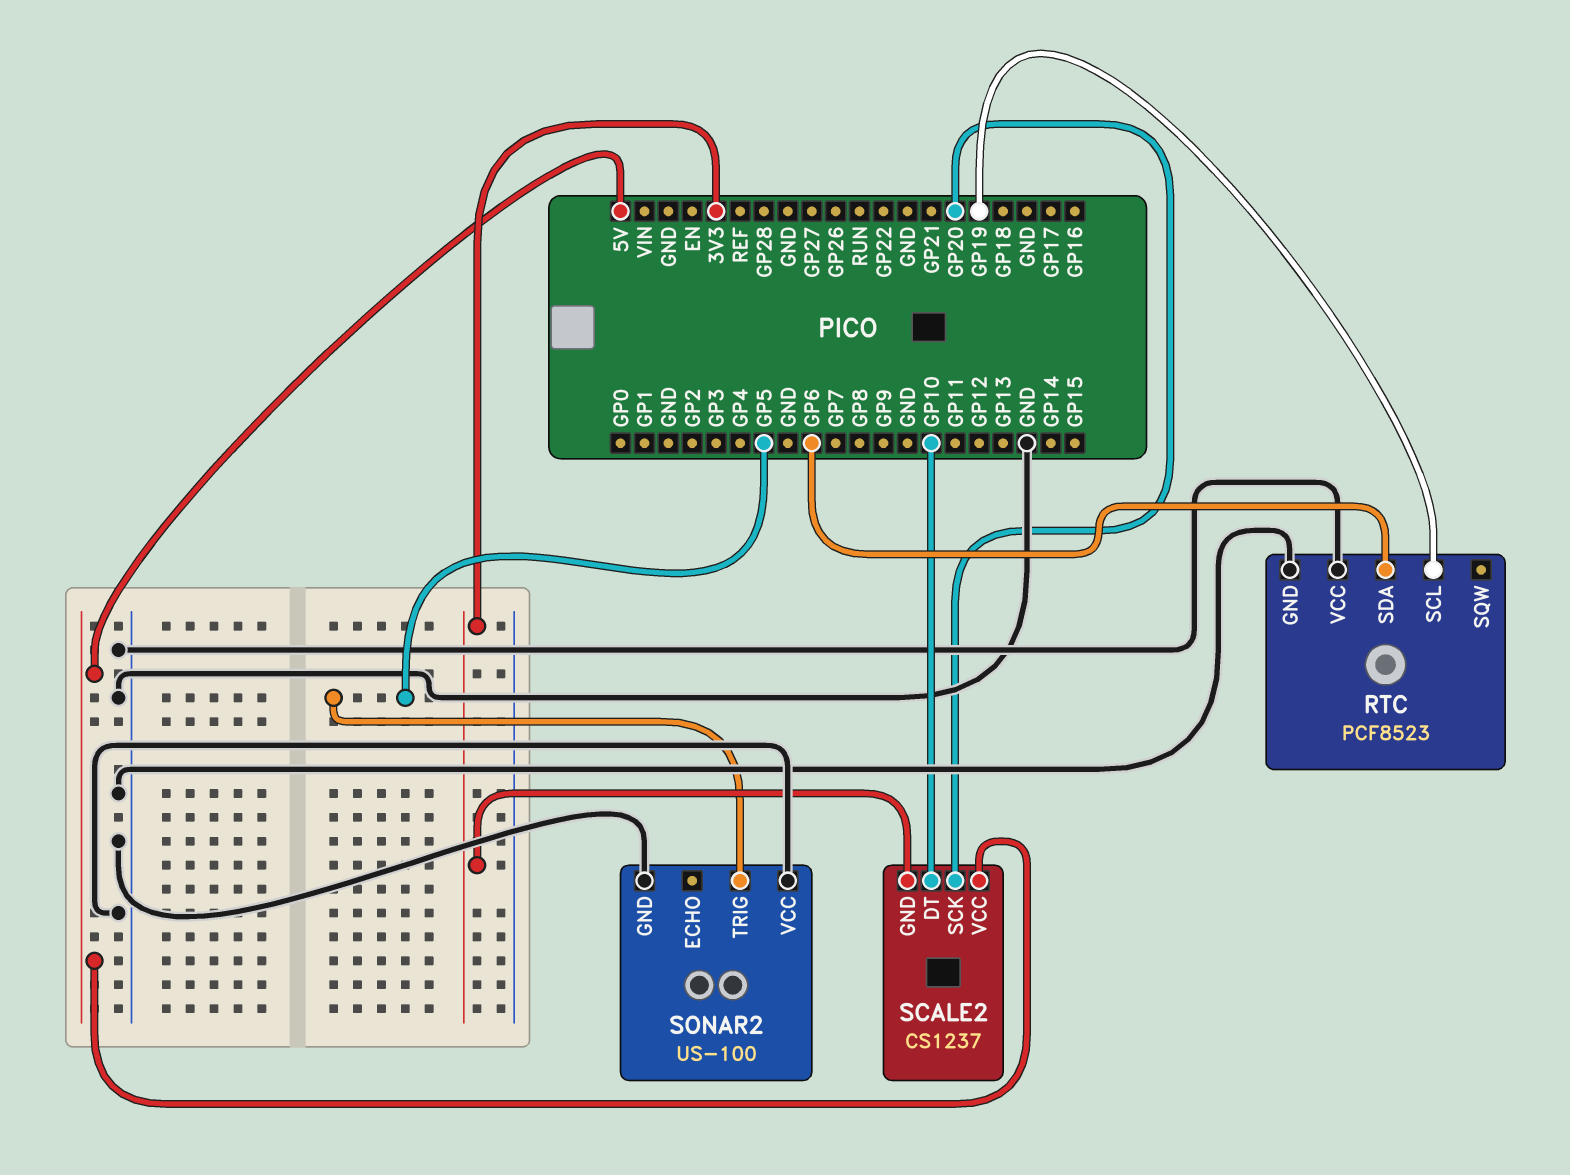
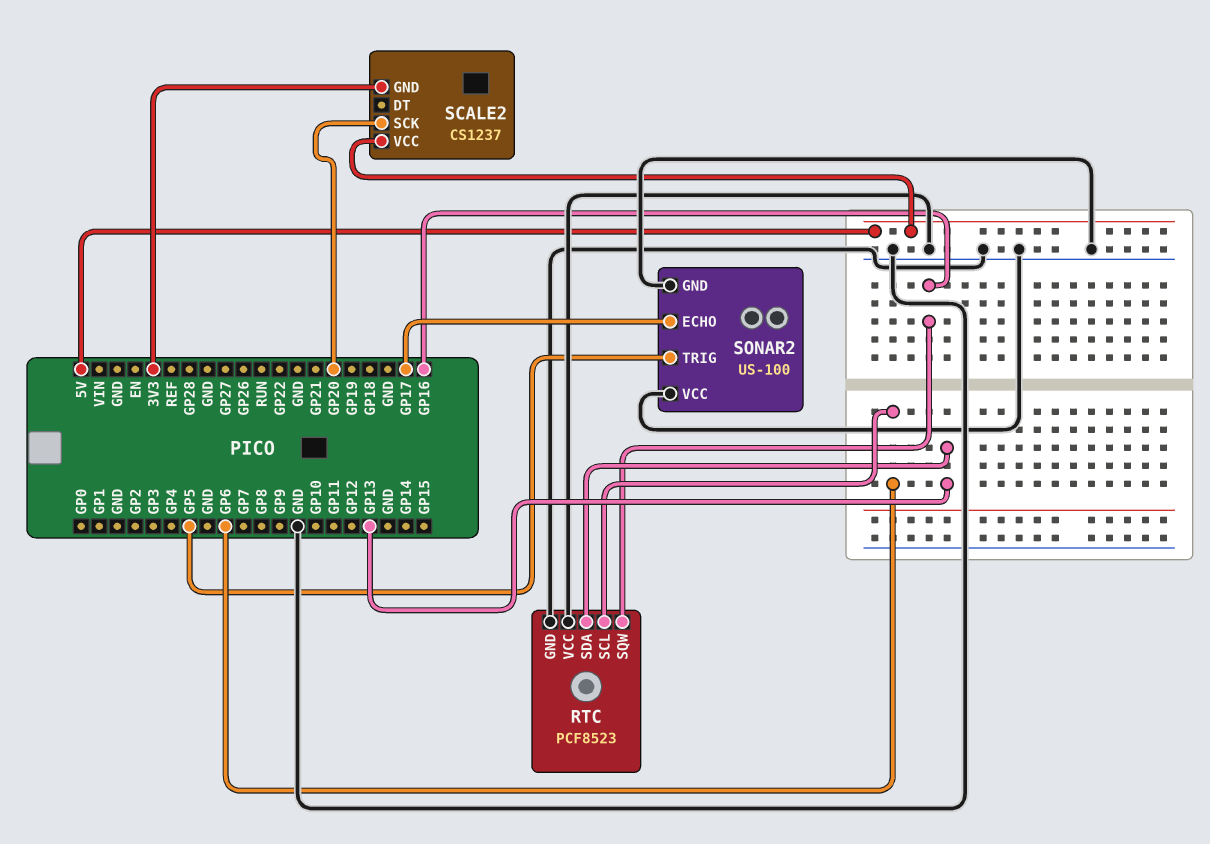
RTC pin SCL: GP19 -> GP6
RTC pin SDA: GP6 -> GP13
RTC pin SQW: none -> GP16
SCALE2 pin DT: GP10 -> none
SONAR2 pin ECHO: none -> GP17

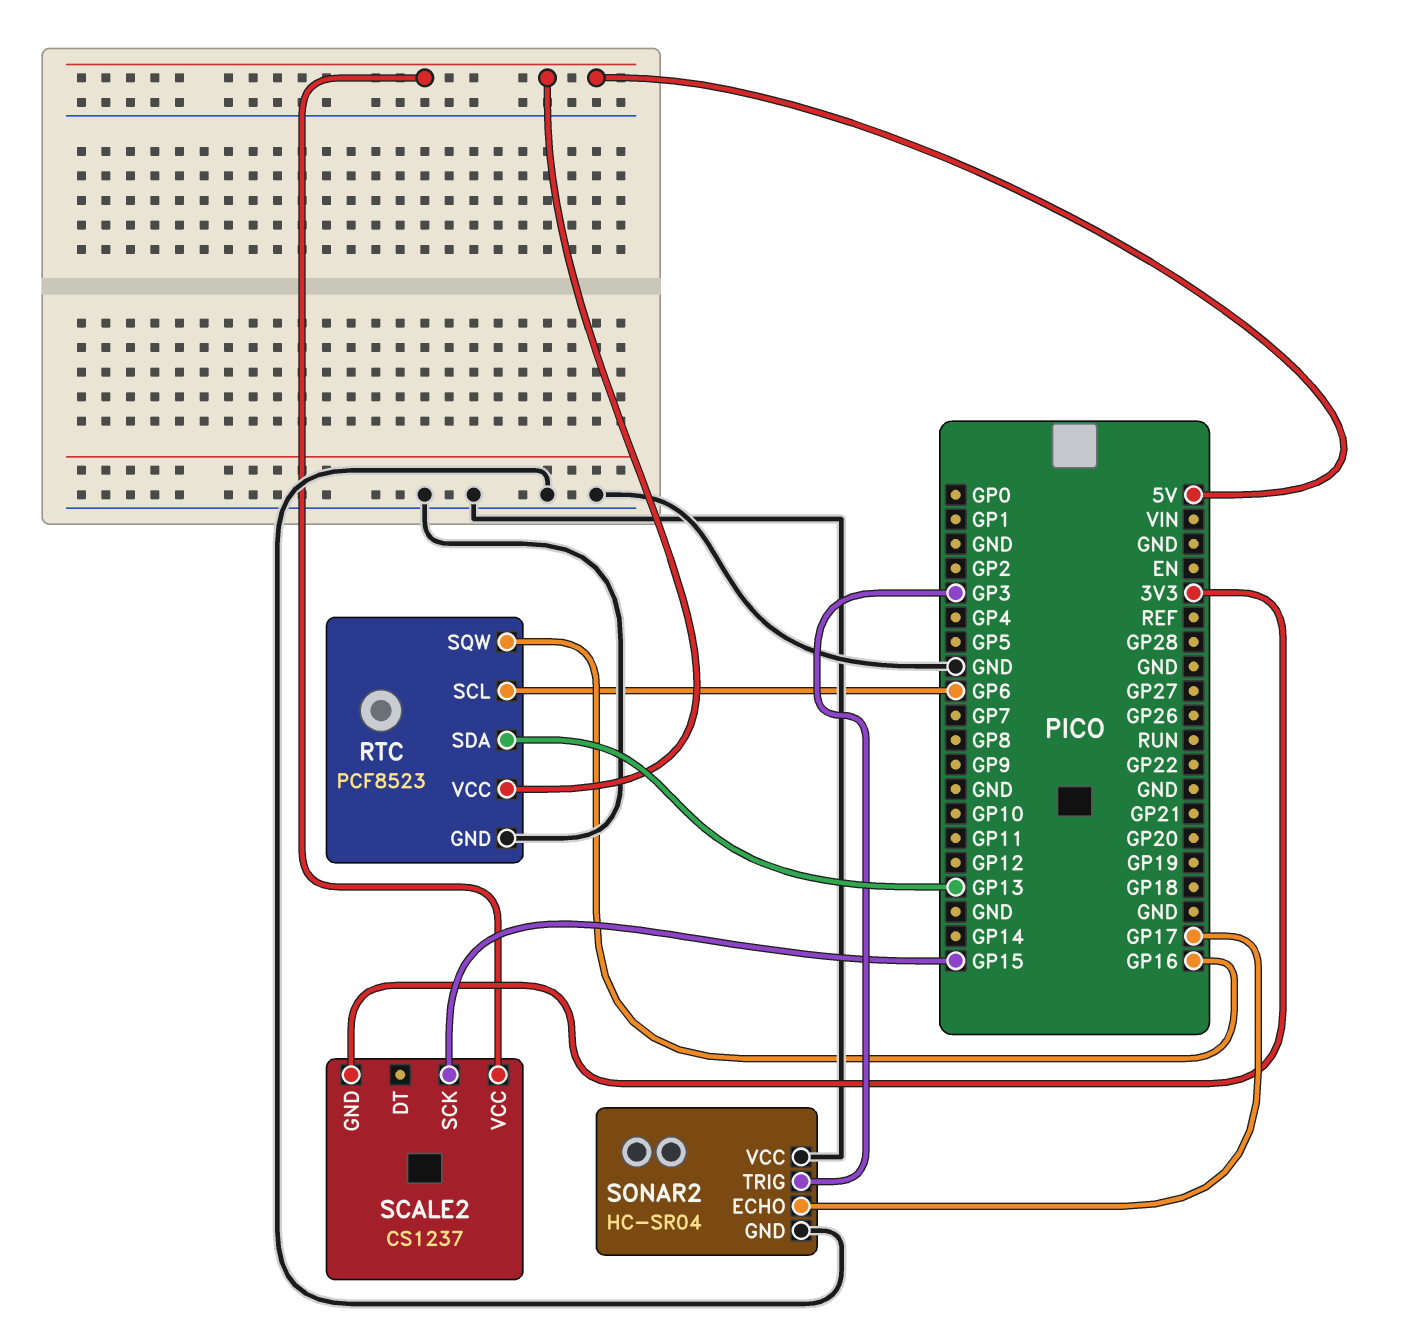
RTC pin VCC: GND -> 5V
SCALE2 pin SCK: GP20 -> GP15
SONAR2: US-100 -> HC-SR04
SONAR2 pin TRIG: GP5 -> GP3

